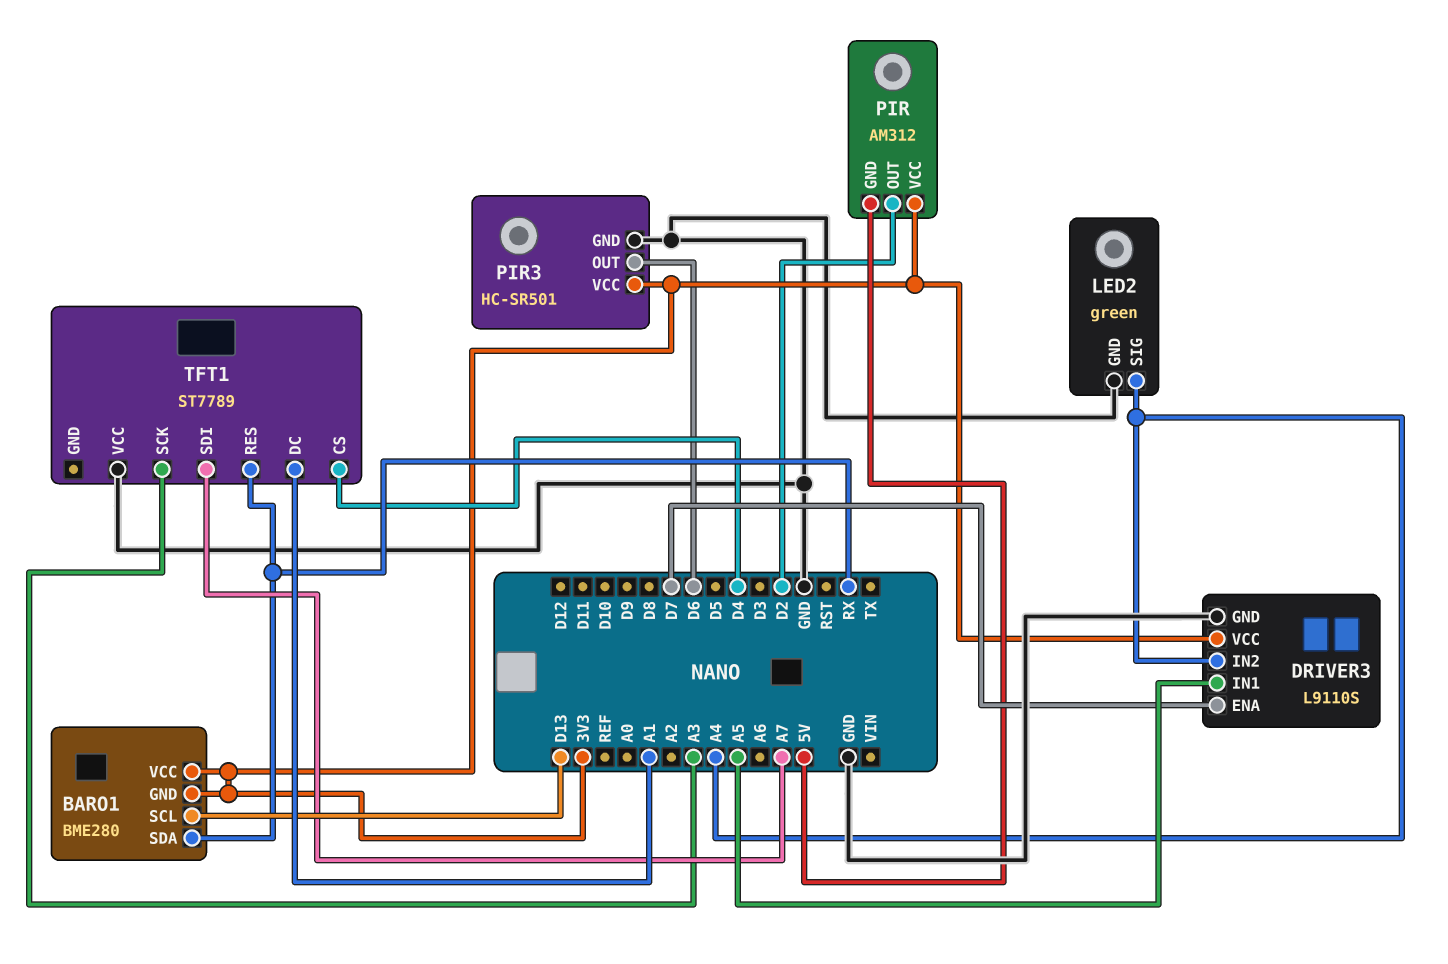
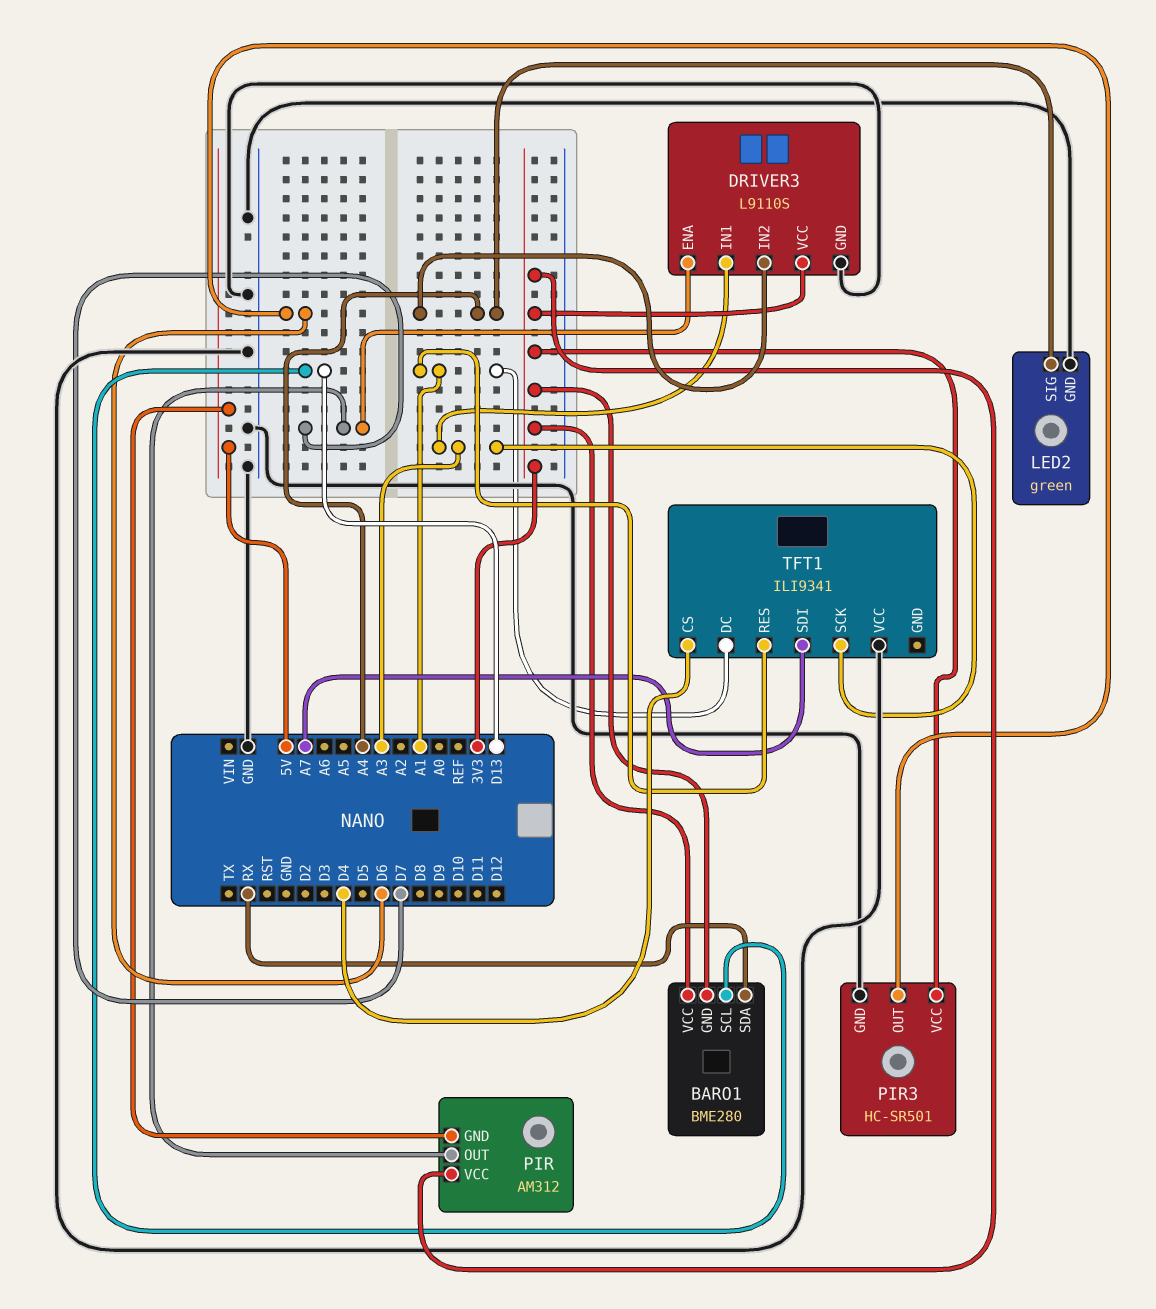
DRIVER3 pin IN1: A5 -> A3
PIR pin OUT: D2 -> D7
TFT1: ST7789 -> ILI9341
TFT1 pin RES: RX -> A1

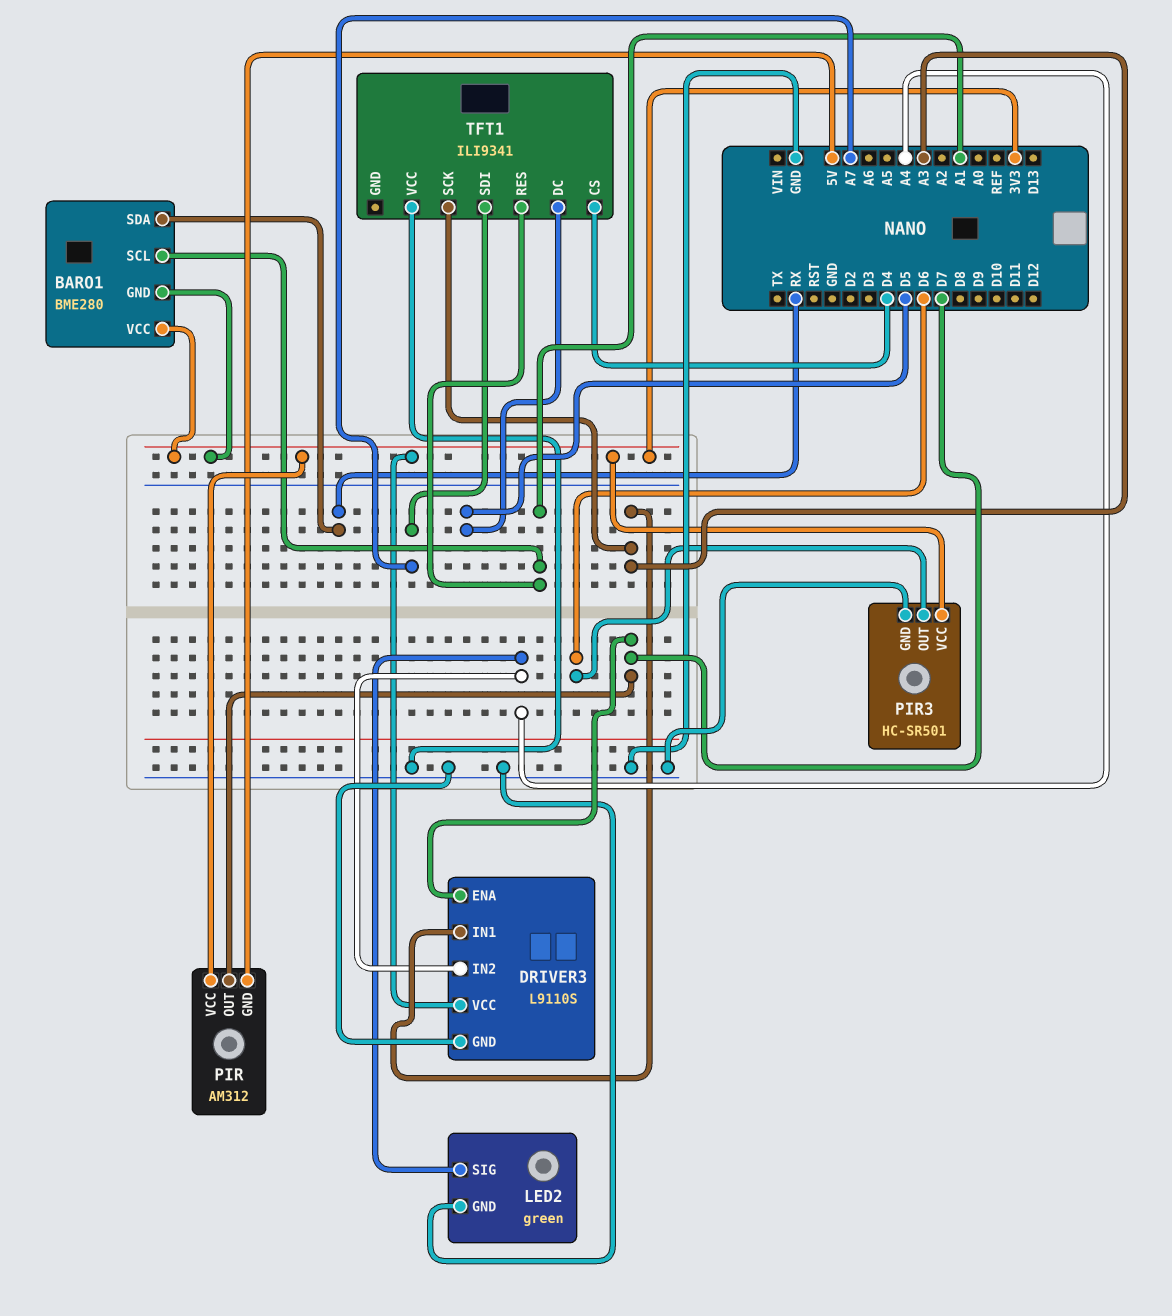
BARO1 pin SCL: D13 -> A1
TFT1 pin DC: A1 -> D5

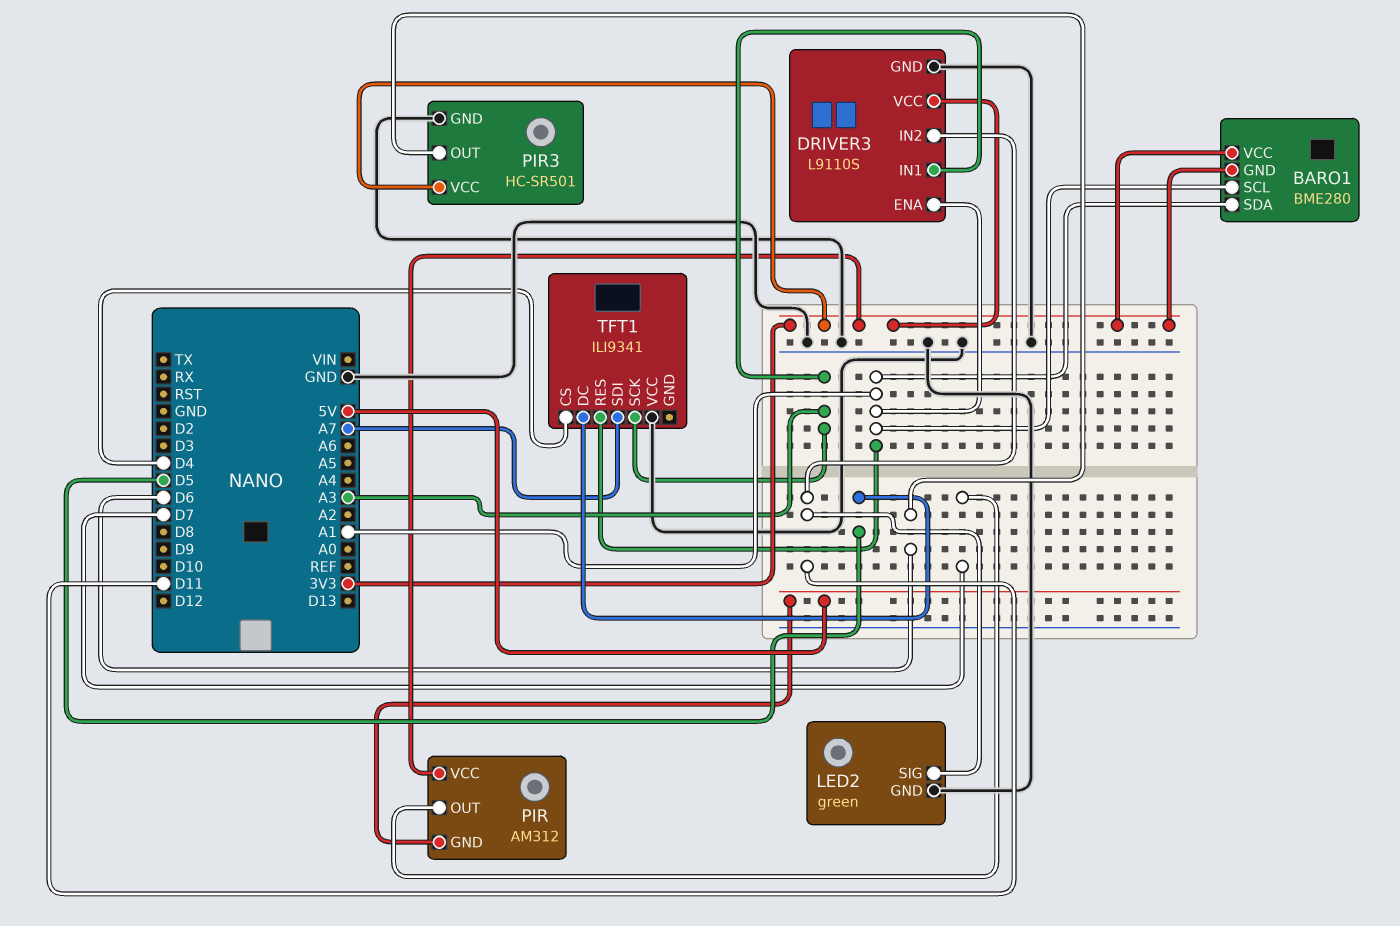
BARO1 pin SDA: RX -> A1
DRIVER3 pin ENA: D7 -> A1
DRIVER3 pin IN2: A4 -> D11
LED2 pin SIG: A4 -> D11

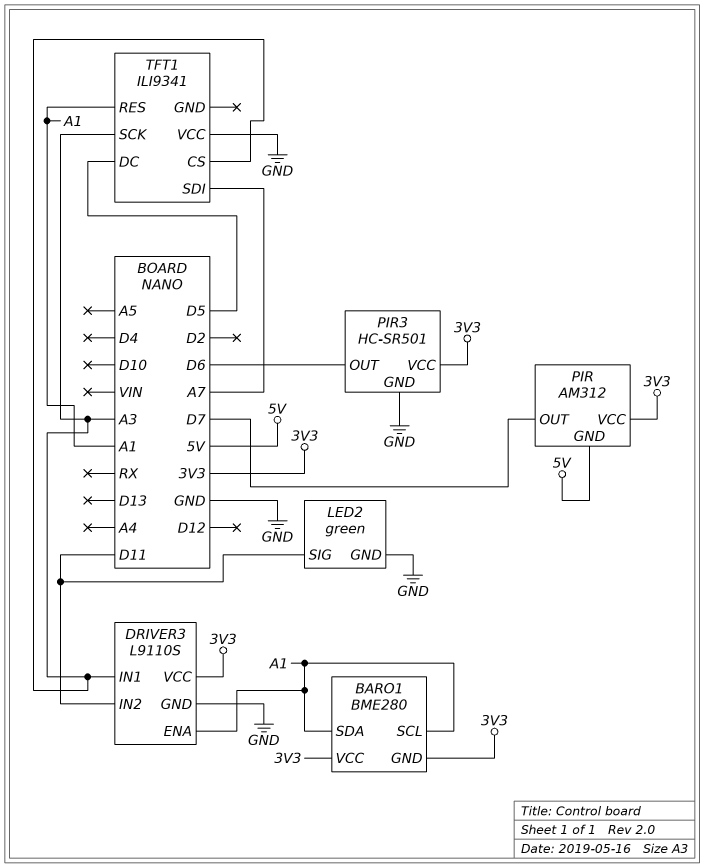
TFT1 pin CS: D4 -> A3

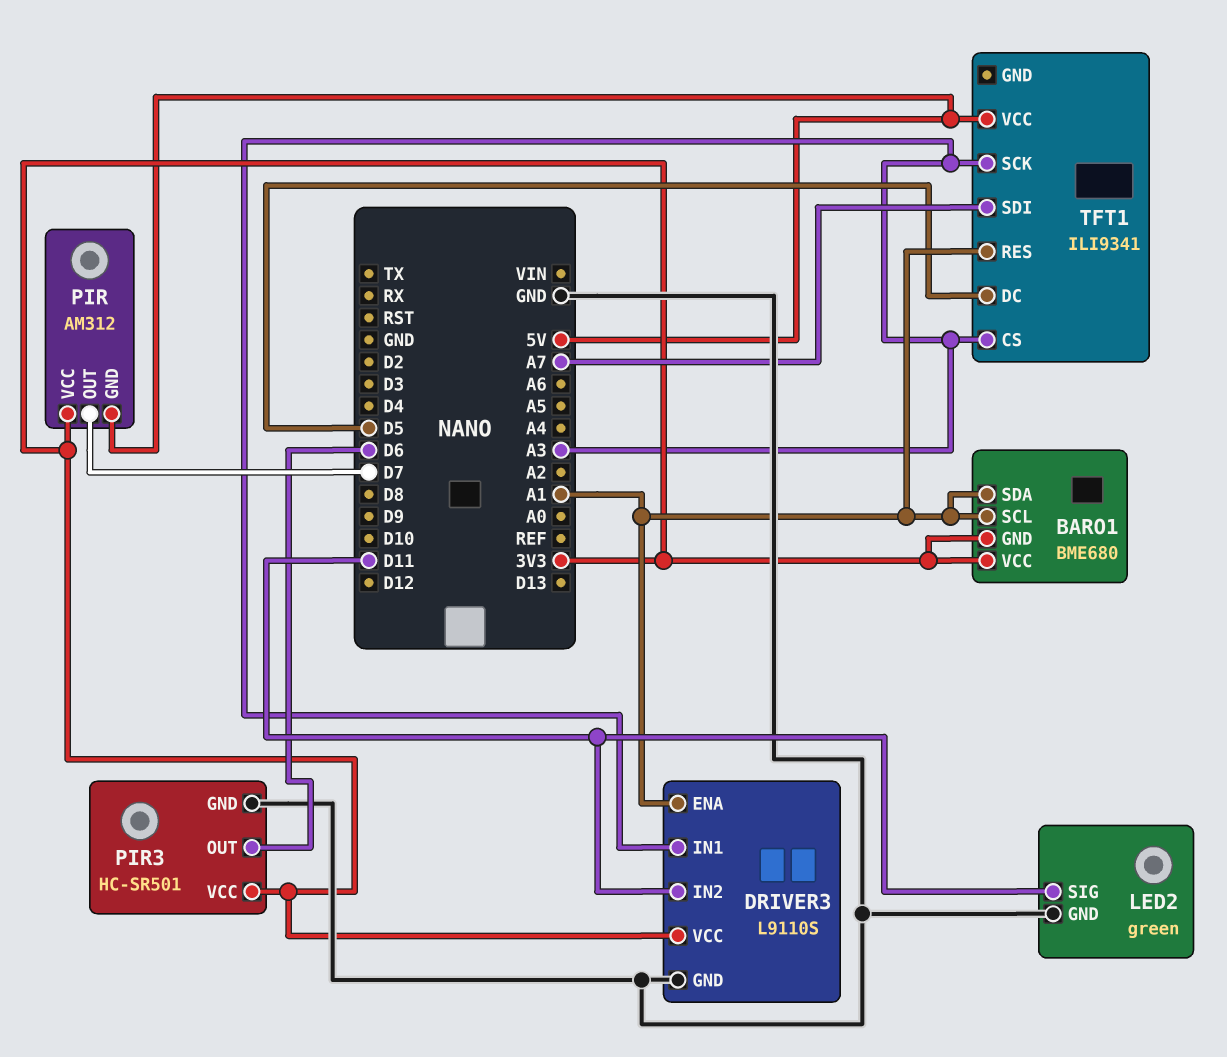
BARO1: BME280 -> BME680
TFT1 pin VCC: GND -> 5V

